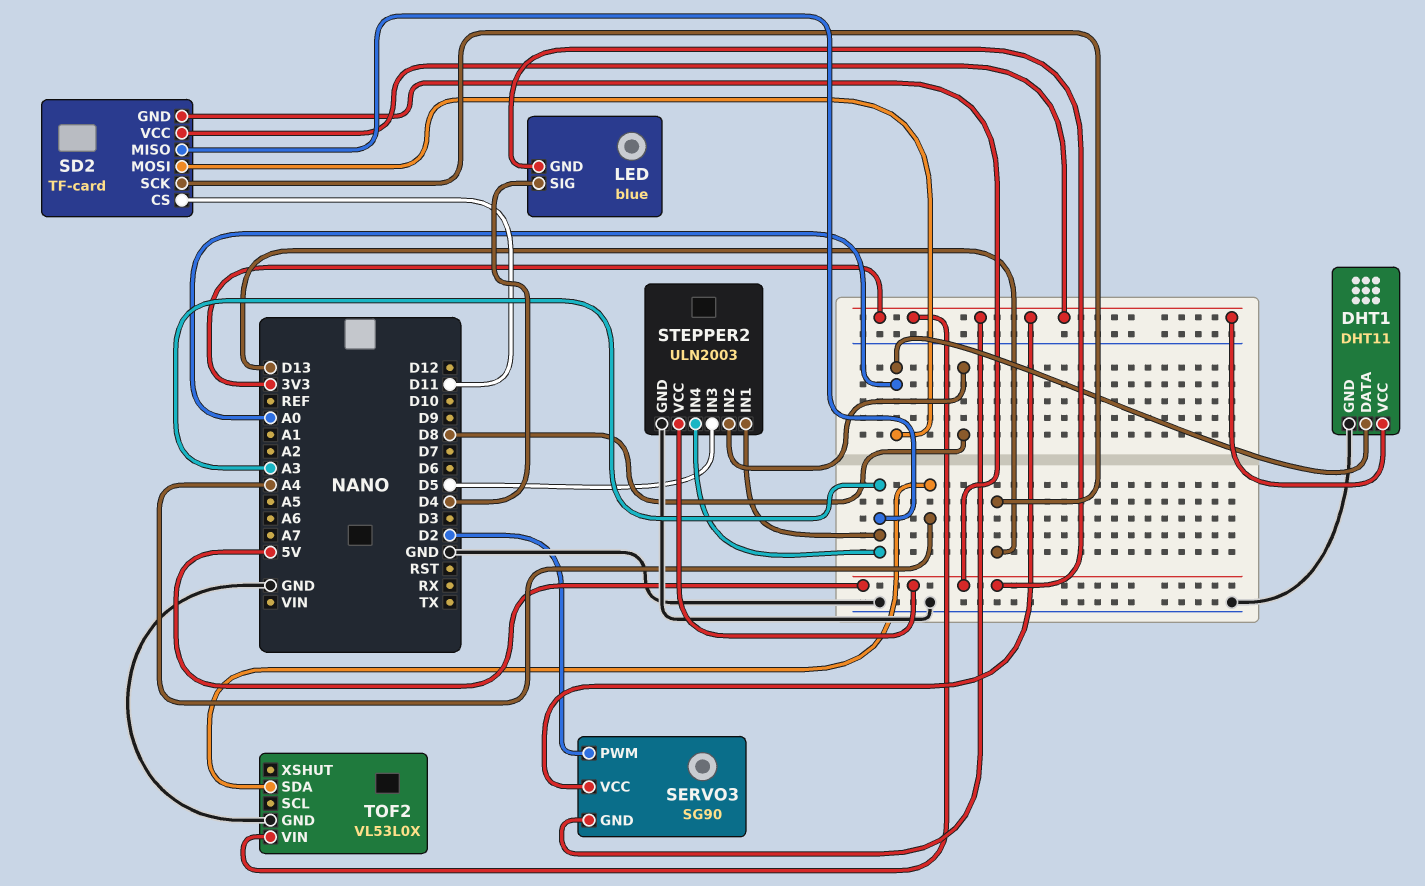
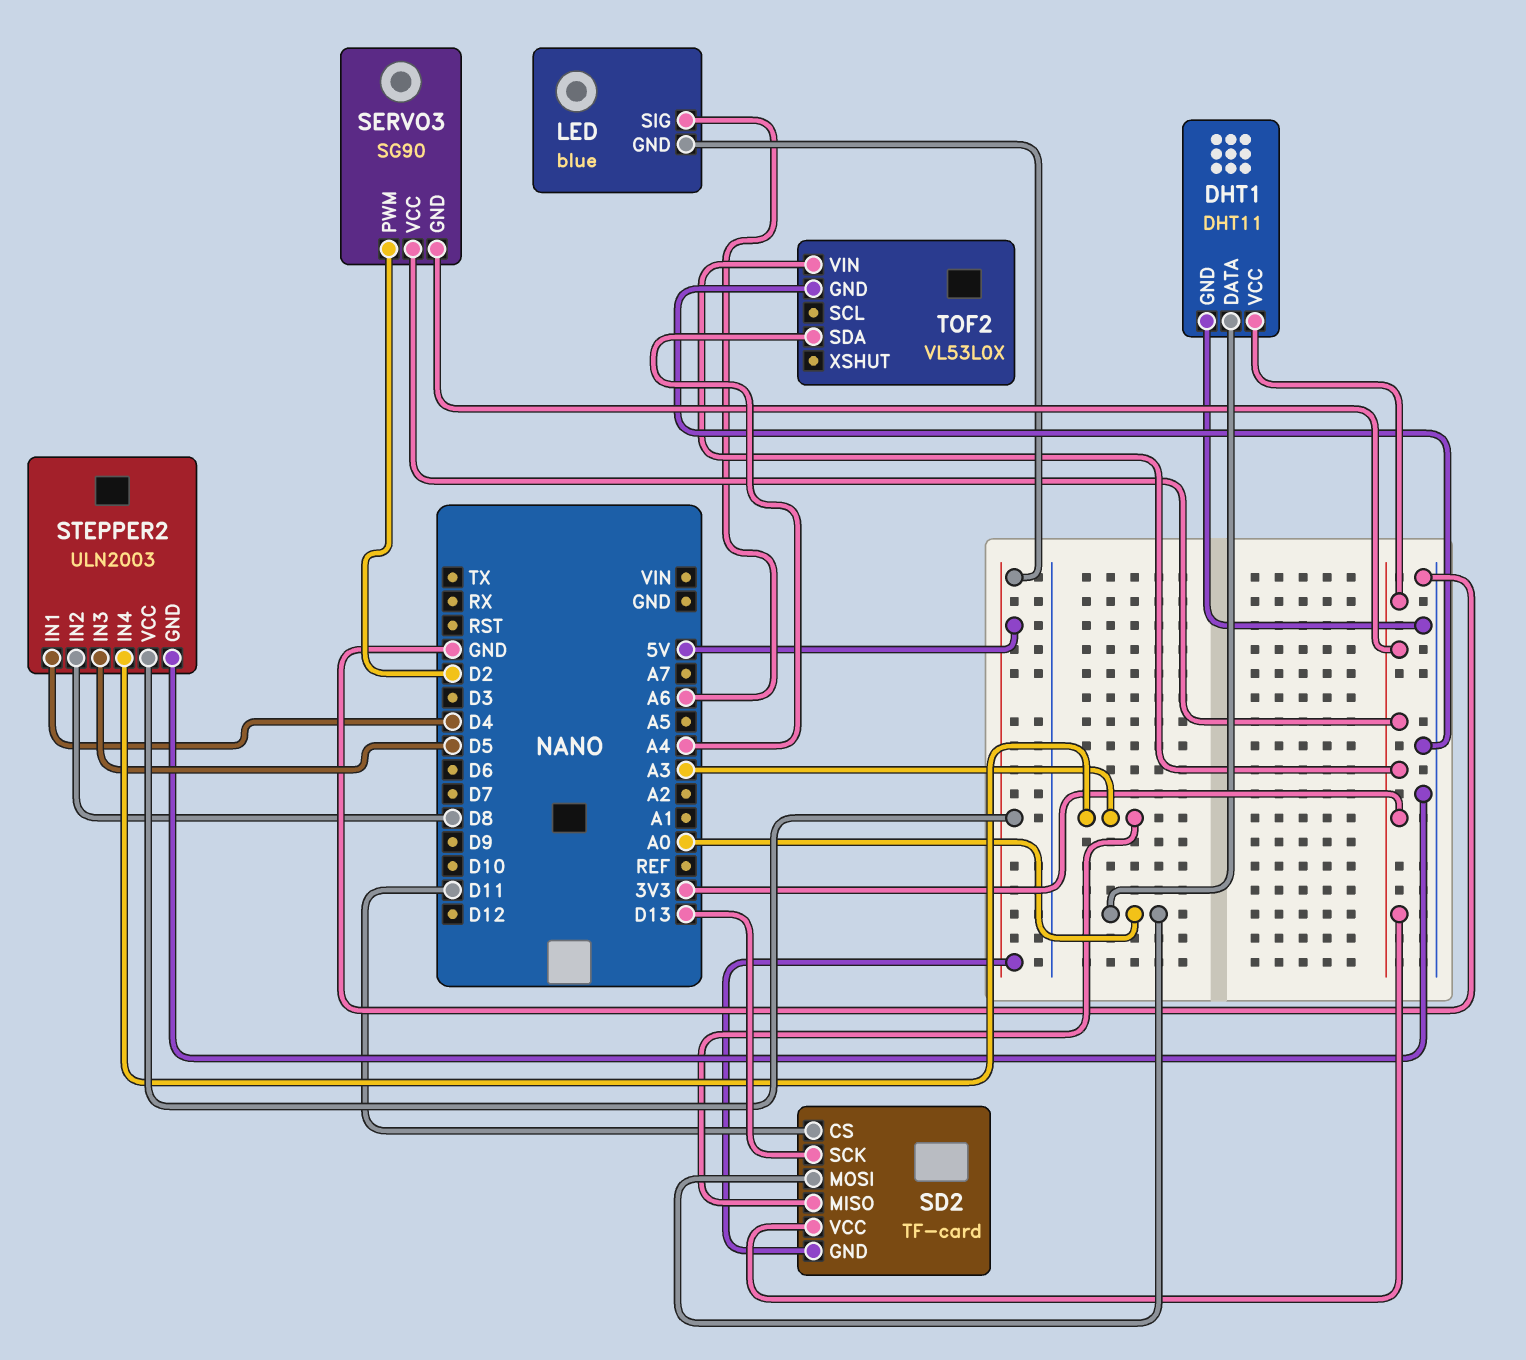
LED pin SIG: D4 -> A6
STEPPER2 pin IN1: A3 -> D4

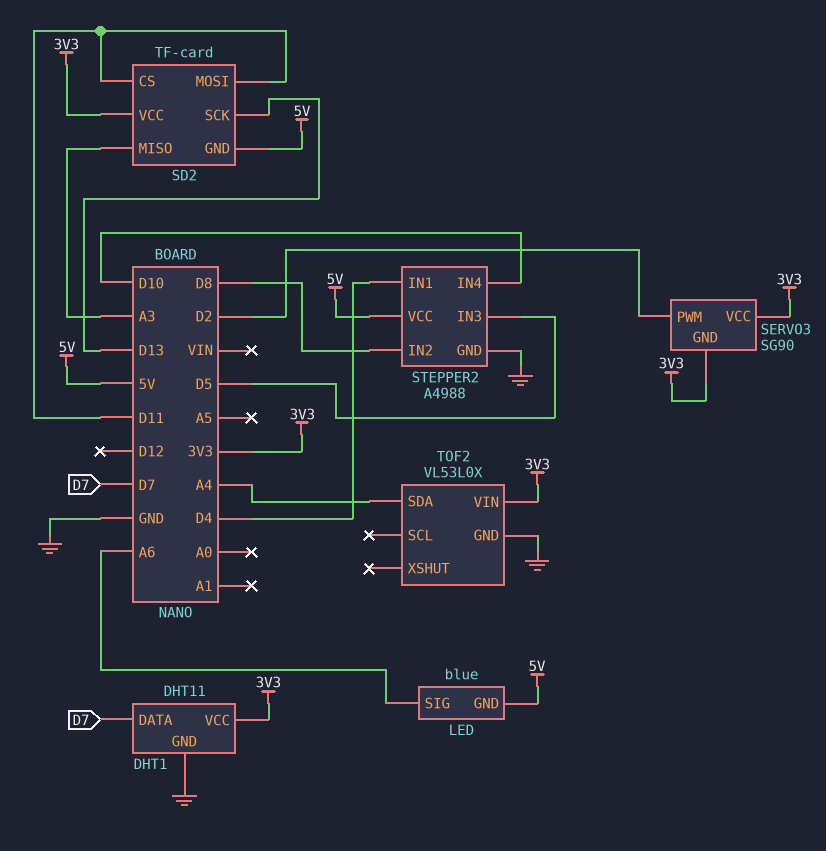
DHT1 pin DATA: A0 -> D7
SD2 pin MOSI: A0 -> D11
STEPPER2: ULN2003 -> A4988
STEPPER2 pin IN4: A3 -> D10

